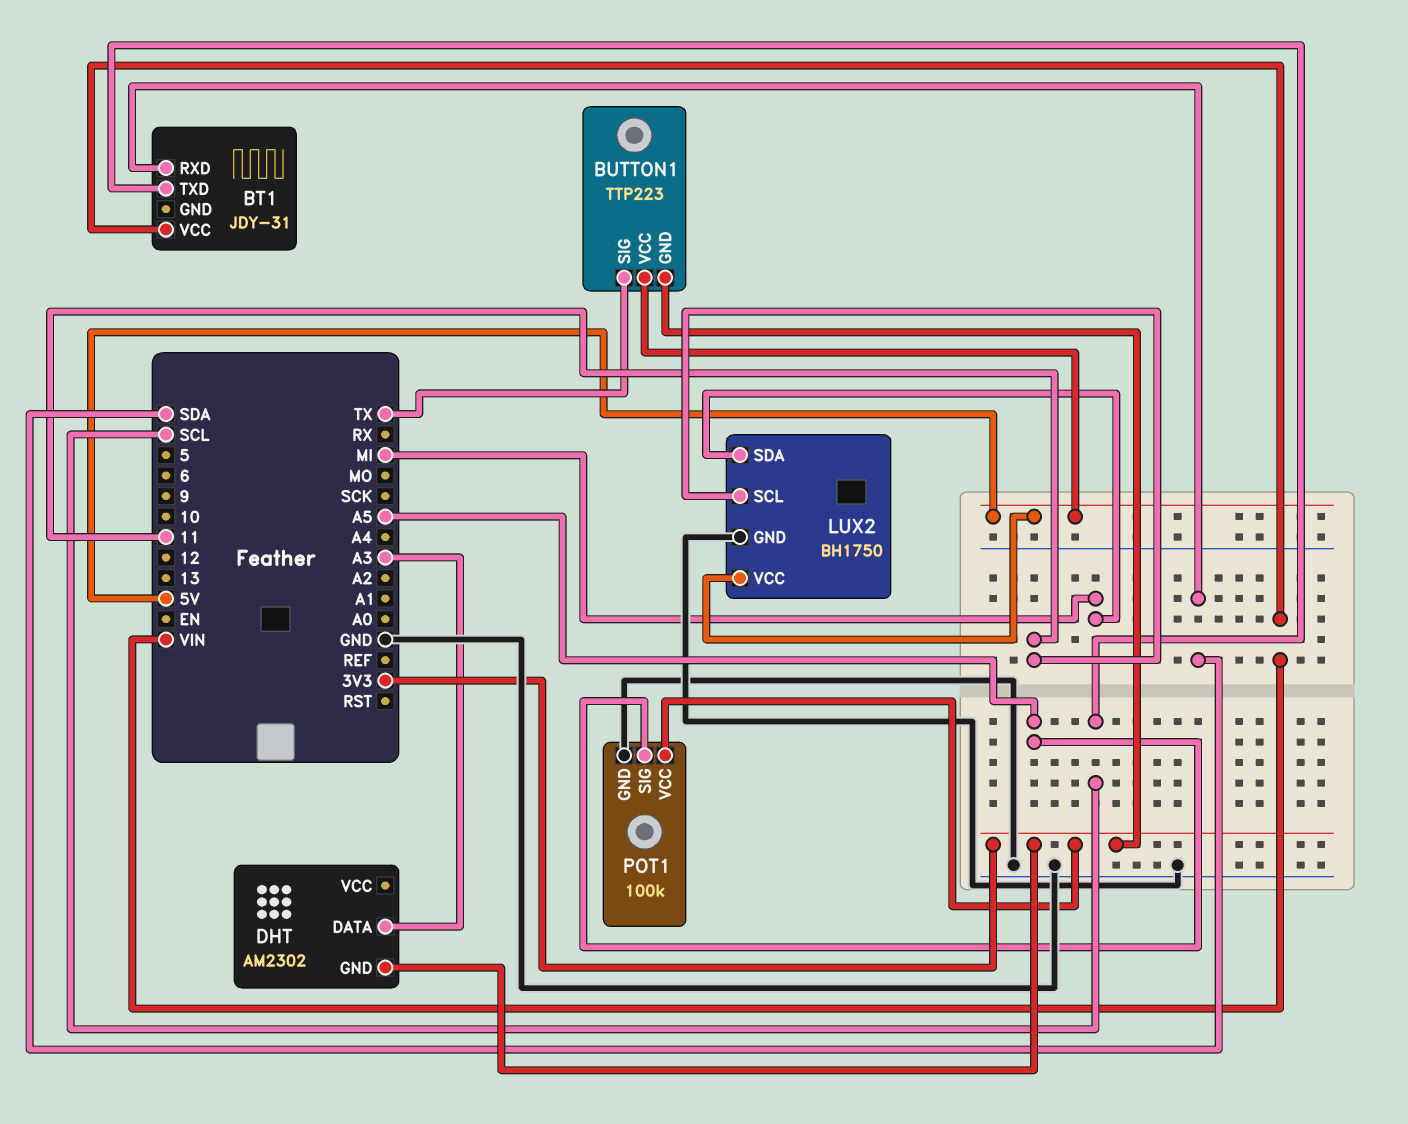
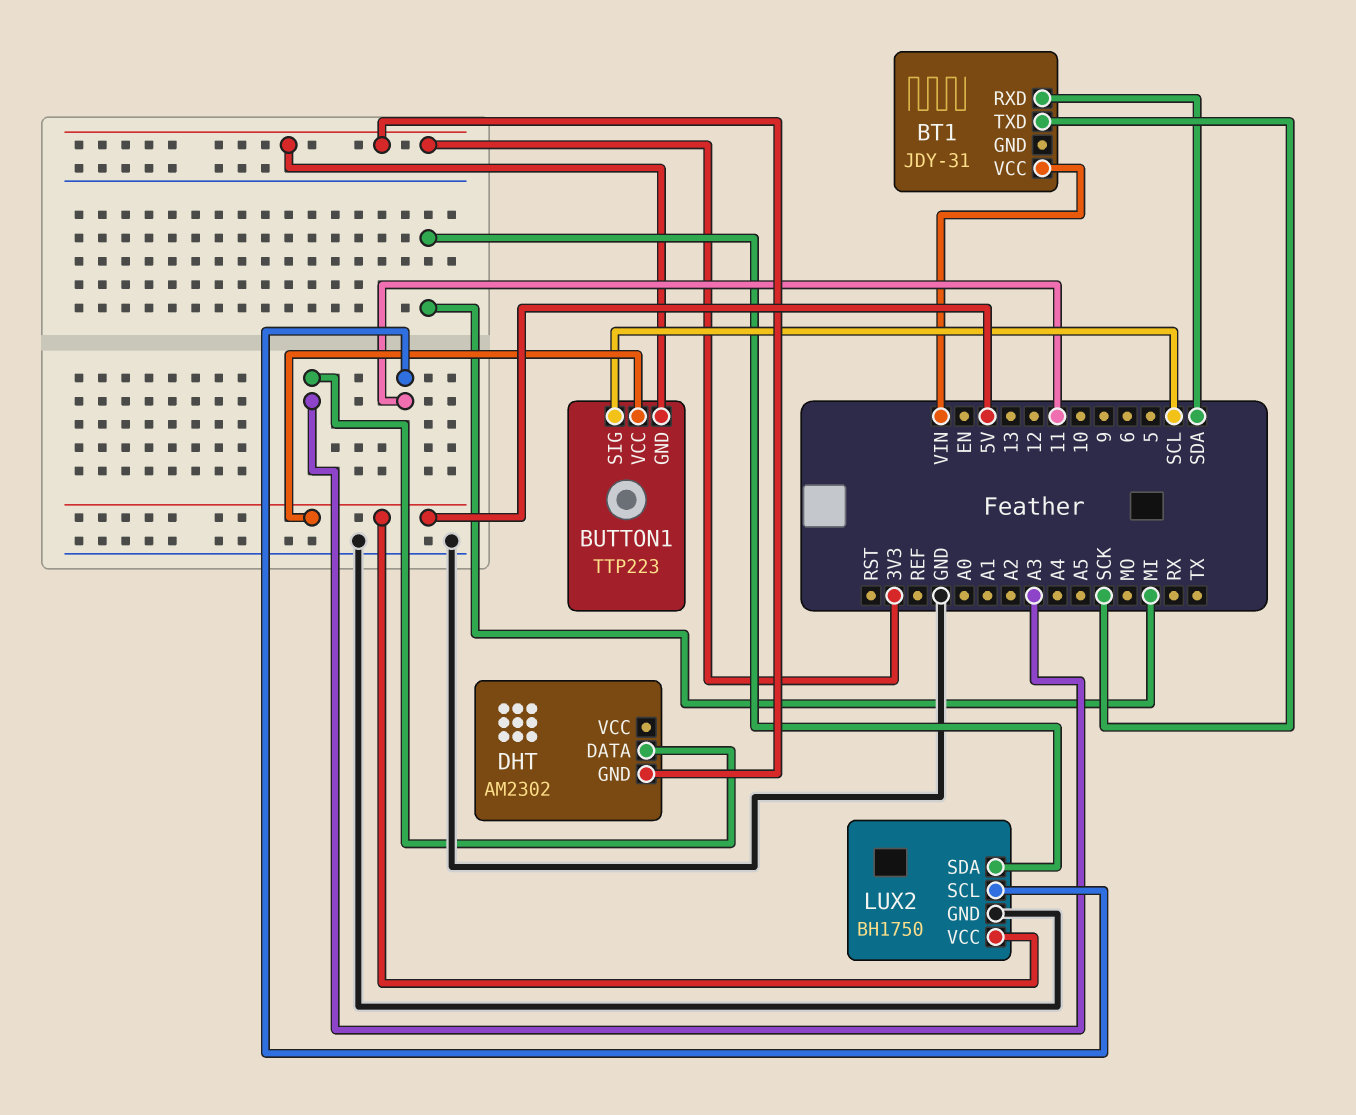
BT1 pin TXD: SCL -> SCK
BUTTON1 pin SIG: TX -> SCL
POT1: 100k -> none
POT1 pin GND: GND -> none
POT1 pin SIG: A5 -> none
POT1 pin VCC: 3V3 -> none

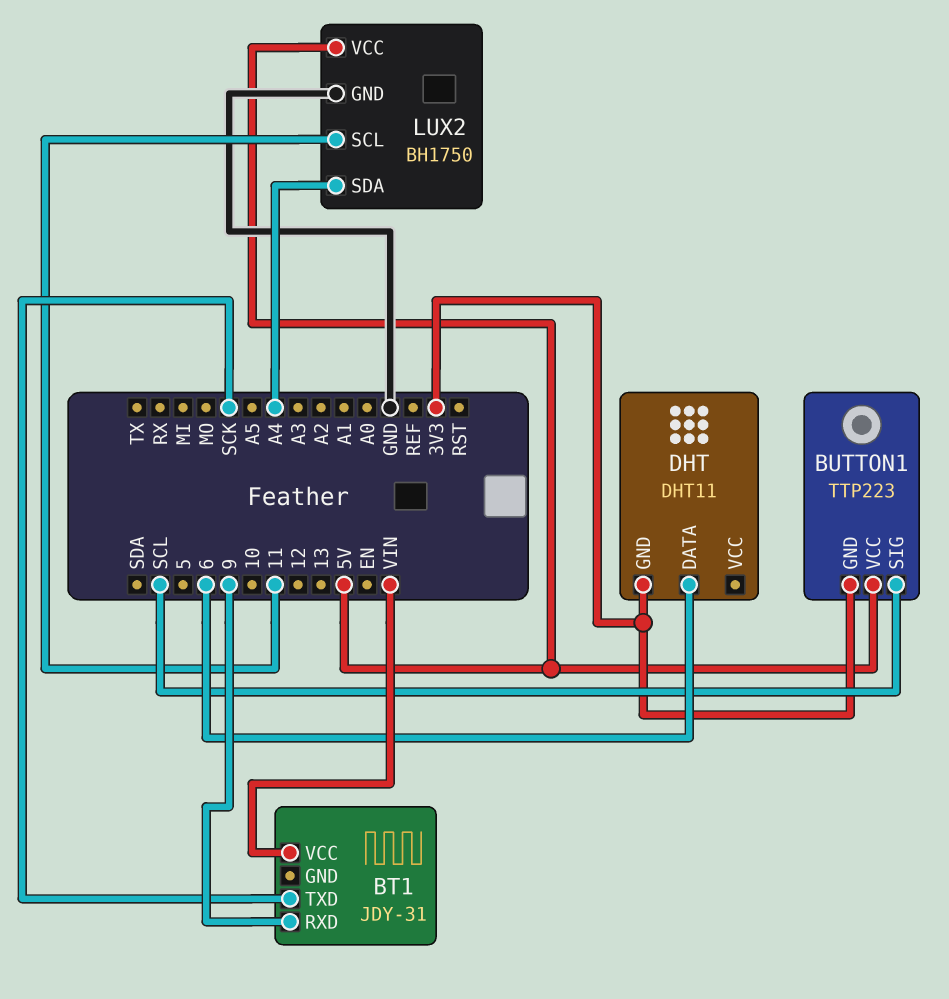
BT1 pin RXD: SDA -> 9
DHT: AM2302 -> DHT11
DHT pin DATA: A3 -> 6
LUX2 pin SDA: MI -> A4

